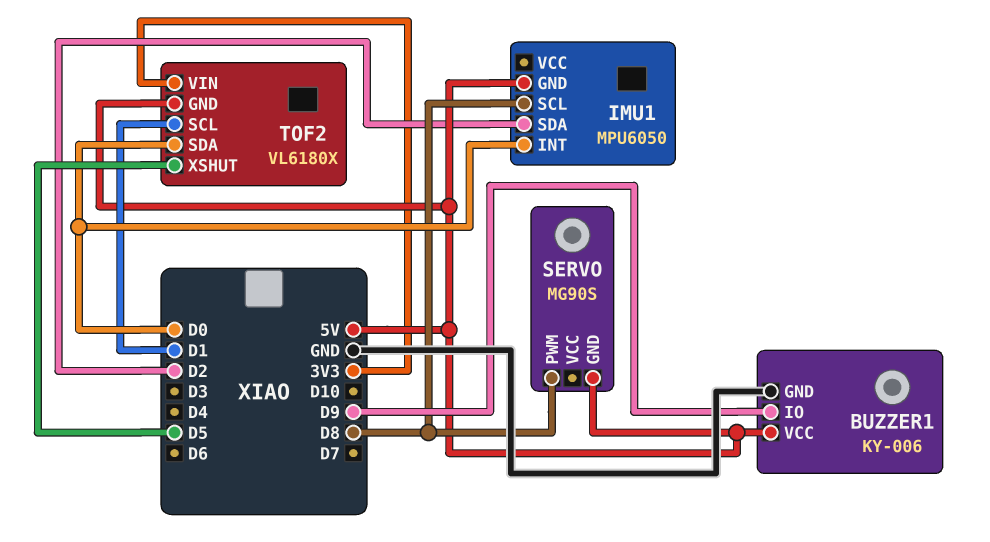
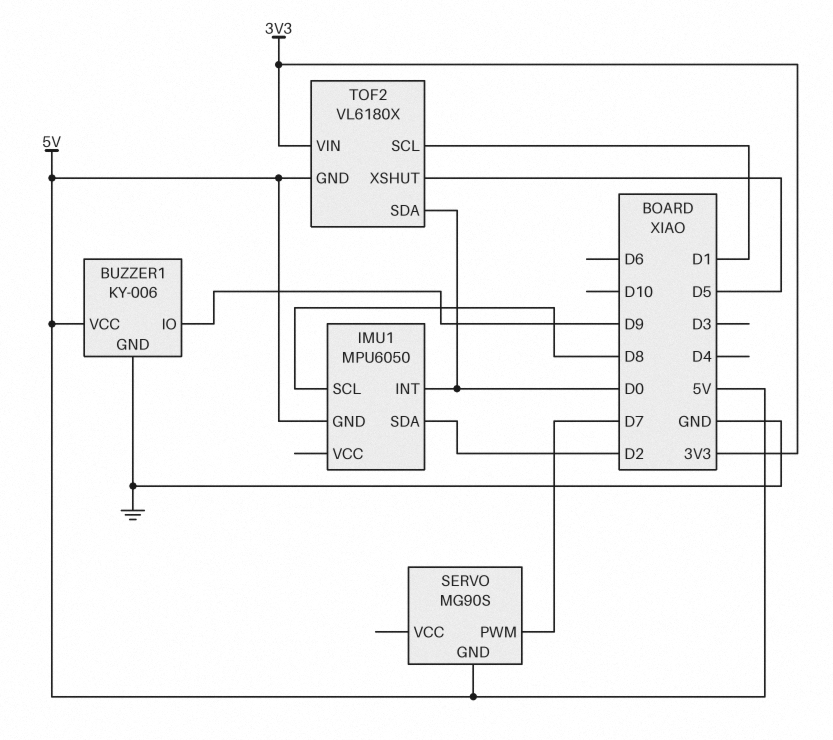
SERVO pin PWM: D8 -> D7

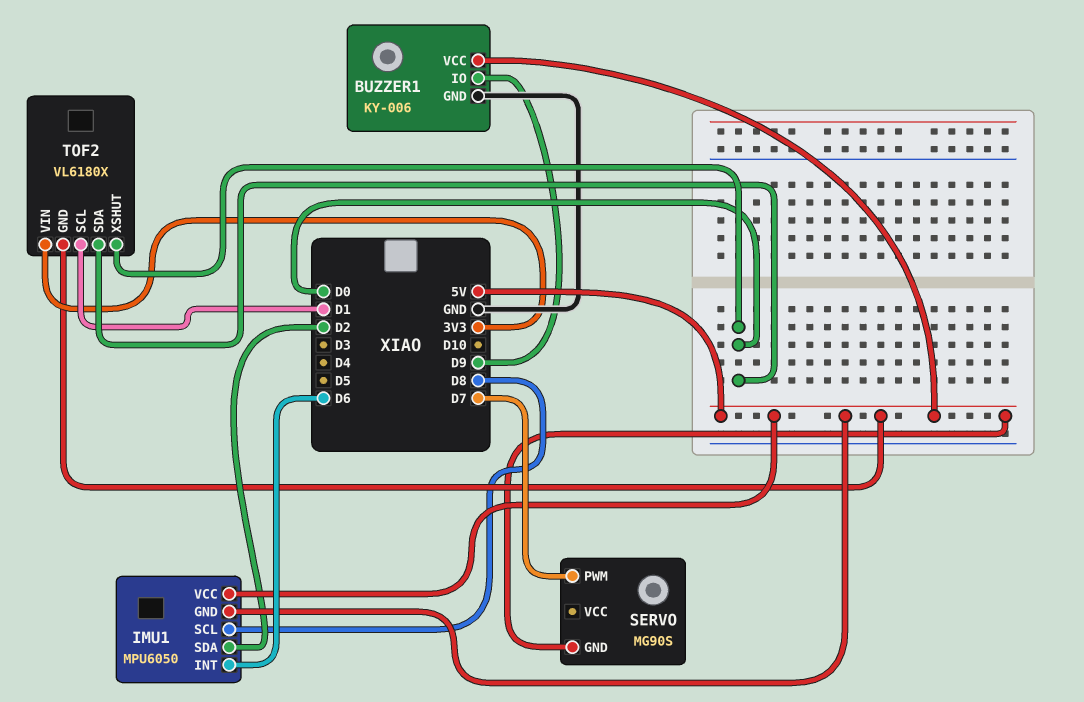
IMU1 pin INT: D0 -> D6
IMU1 pin VCC: none -> 5V
TOF2 pin XSHUT: D5 -> D0

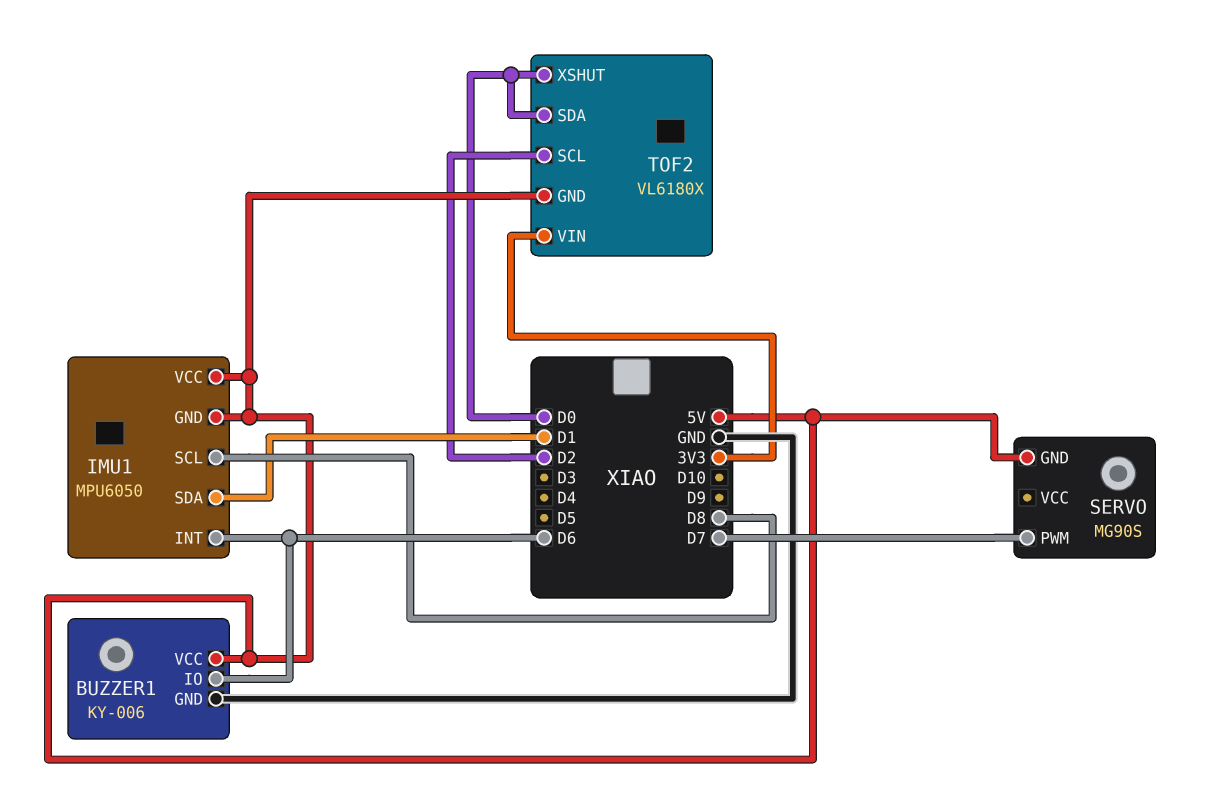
BUZZER1 pin IO: D9 -> D6
IMU1 pin SDA: D2 -> D1
TOF2 pin SCL: D1 -> D2

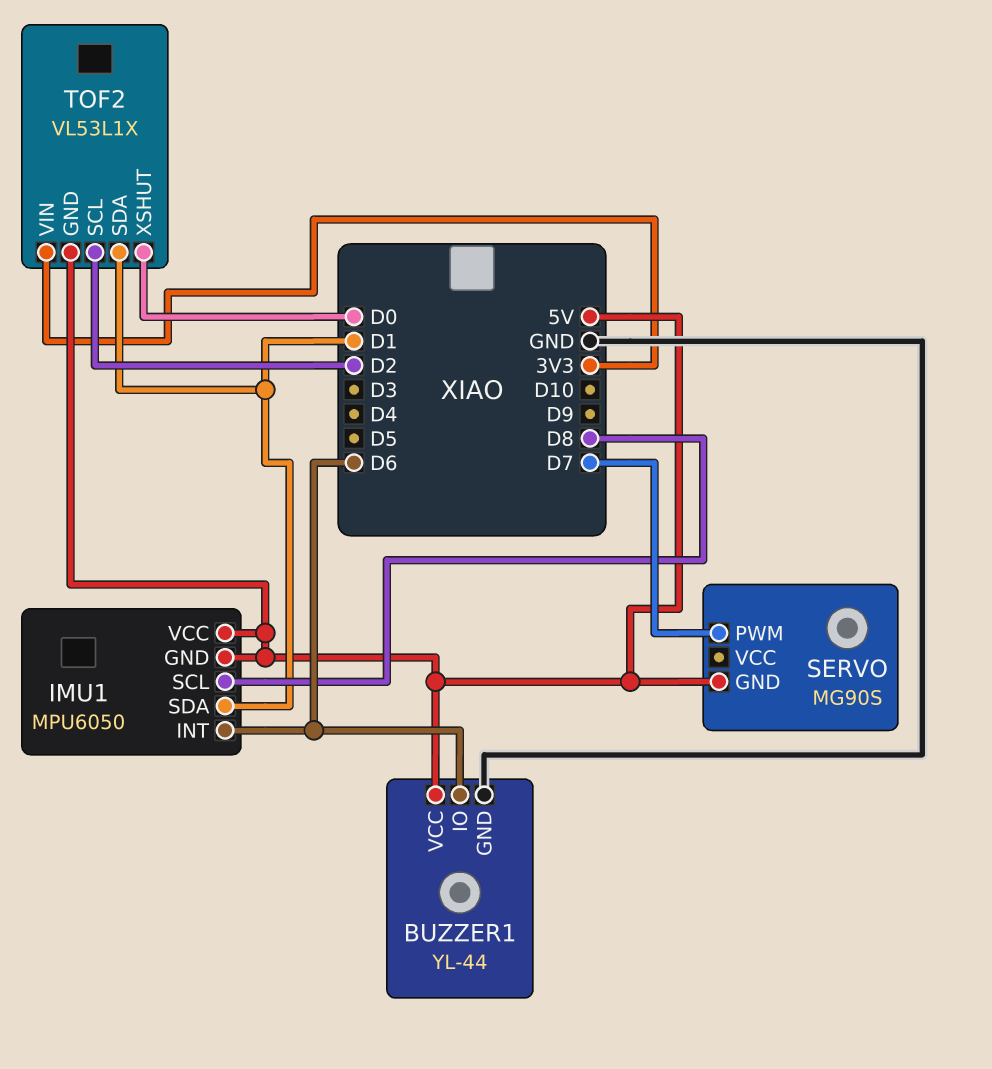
BUZZER1: KY-006 -> YL-44
TOF2: VL6180X -> VL53L1X
TOF2 pin SDA: D0 -> D1

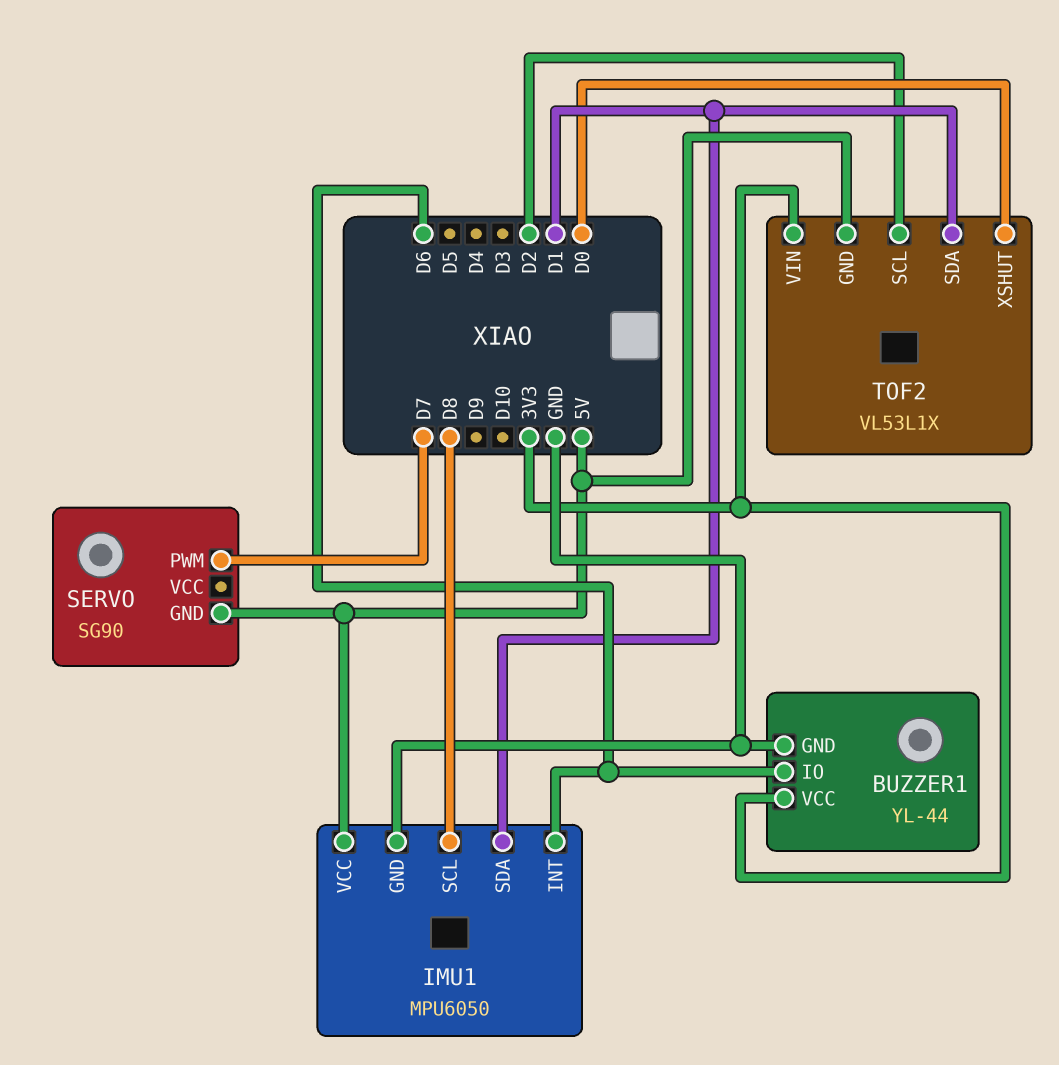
BUZZER1 pin VCC: 5V -> 3V3
IMU1 pin GND: 5V -> GND
SERVO: MG90S -> SG90

